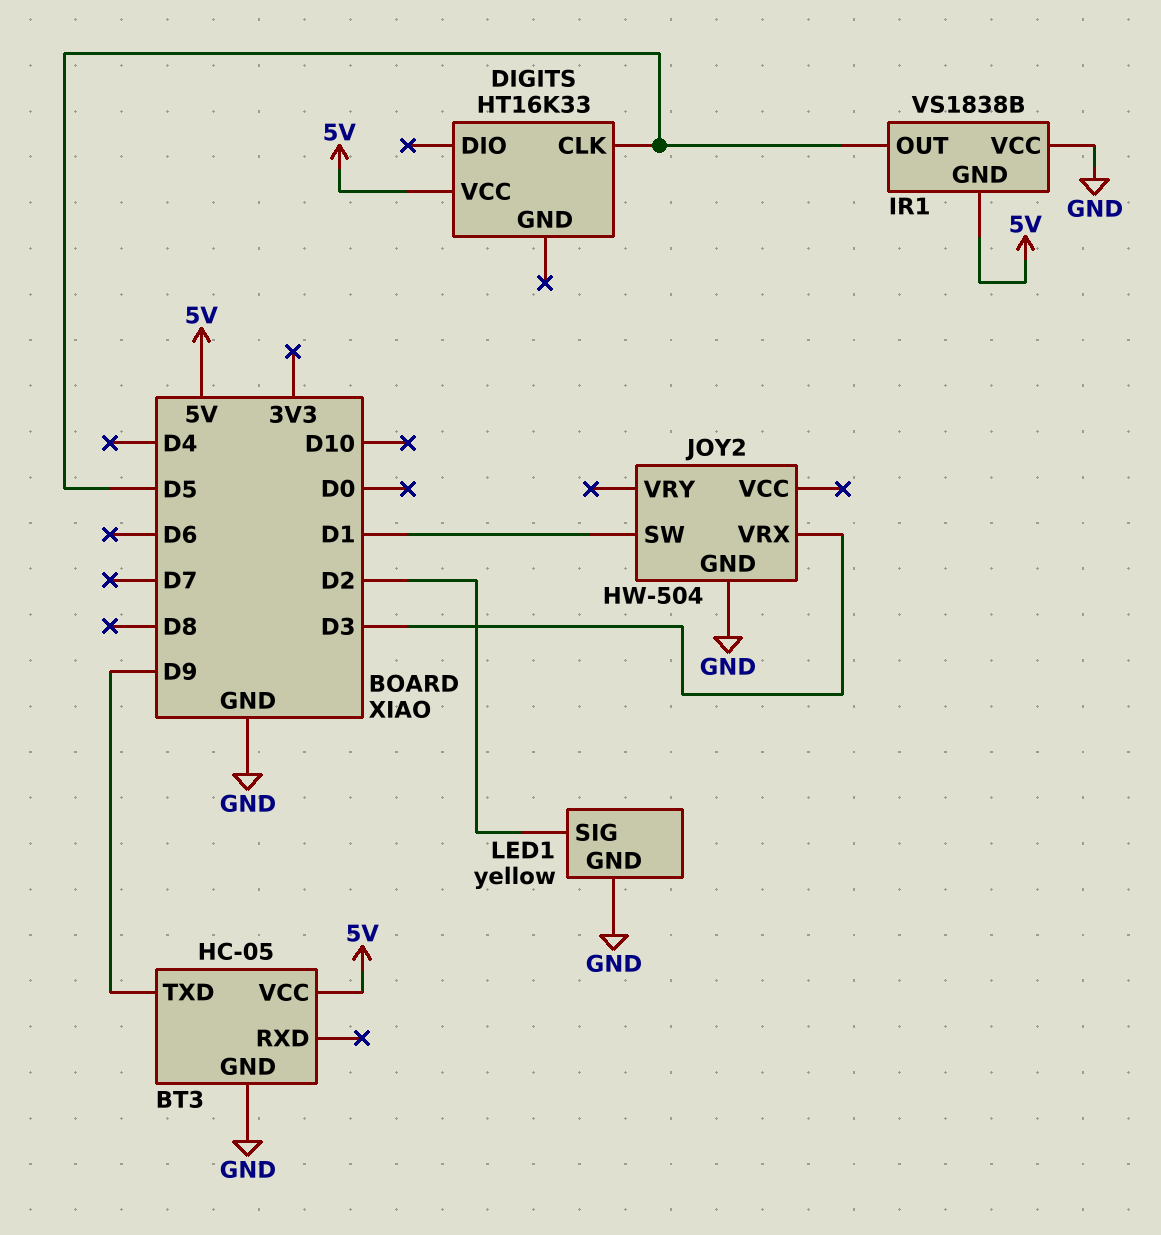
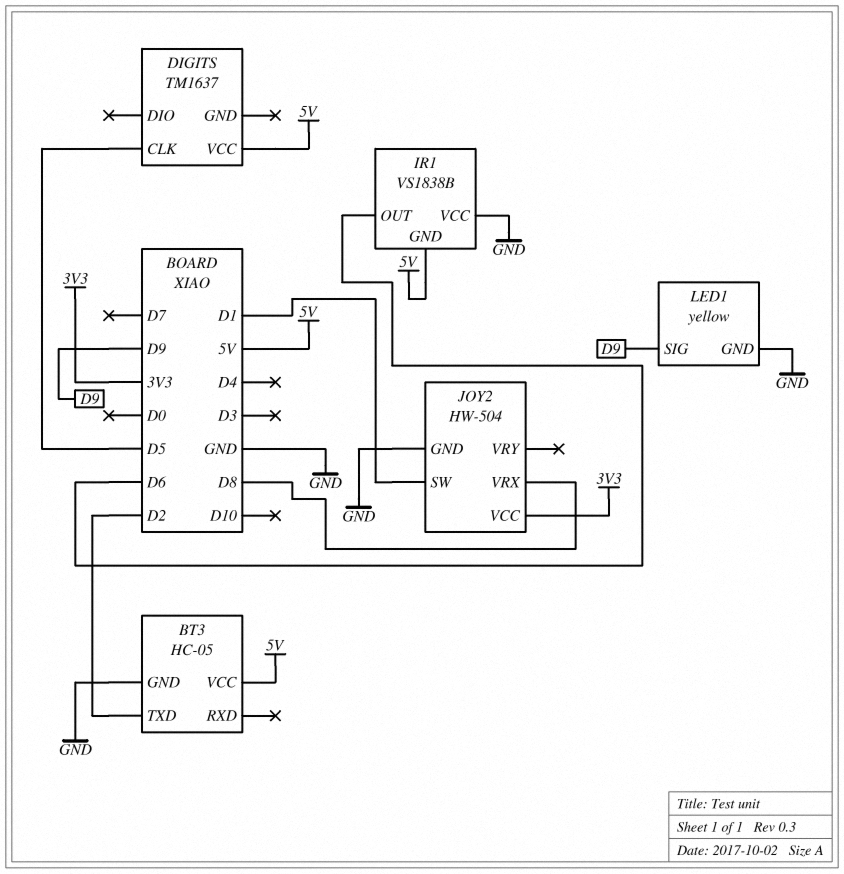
BT3 pin TXD: D9 -> D2
DIGITS: HT16K33 -> TM1637
IR1 pin OUT: D5 -> D6
JOY2 pin VCC: none -> 3V3
JOY2 pin VRX: D3 -> D8
LED1 pin SIG: D2 -> D9

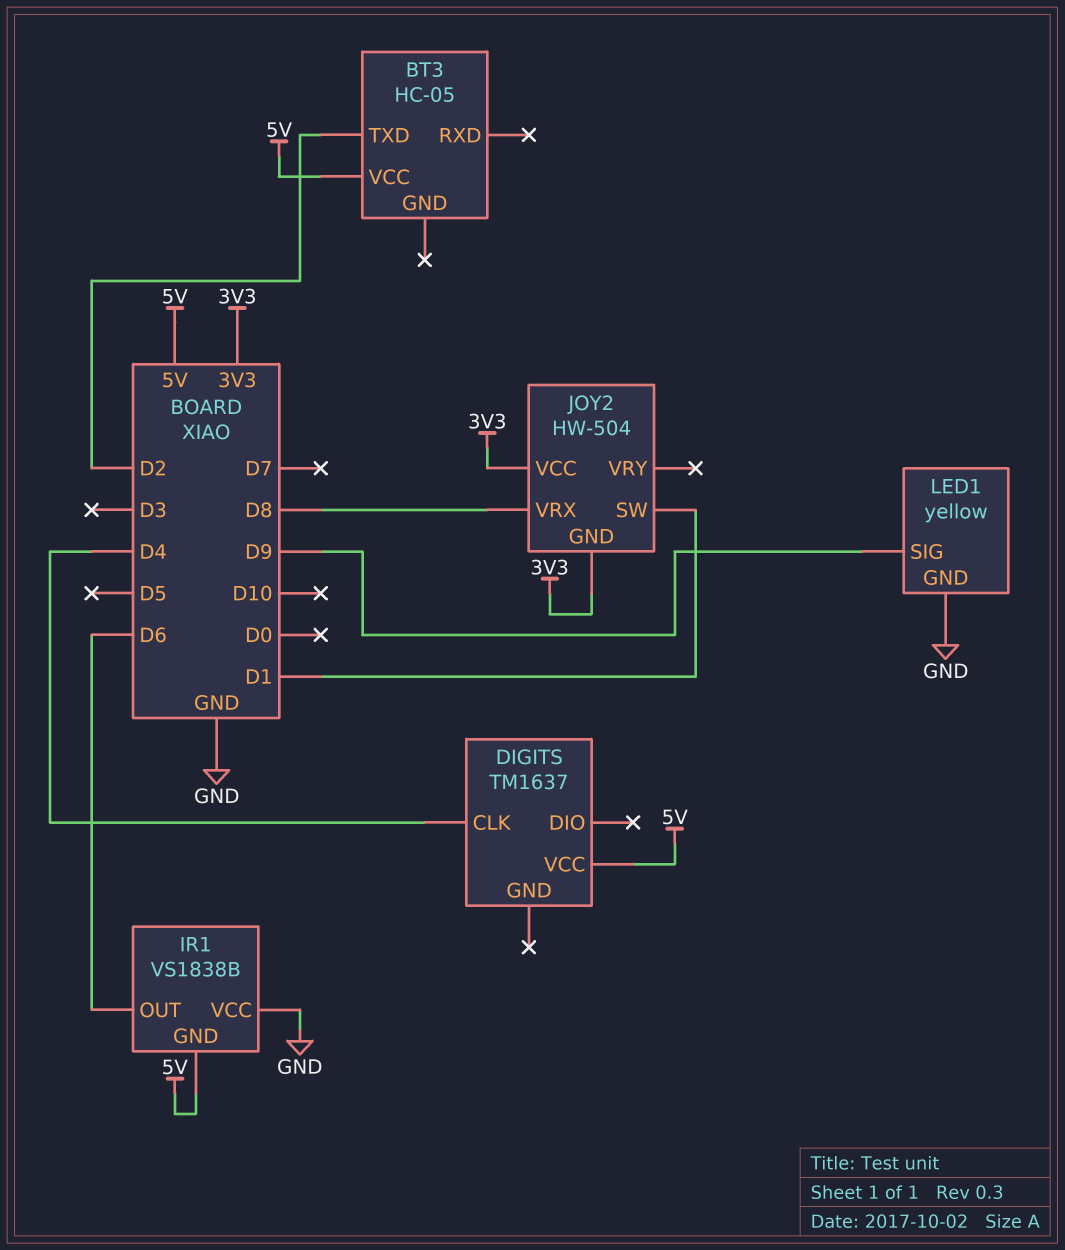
BT3 pin GND: GND -> none
DIGITS pin CLK: D5 -> D4
JOY2 pin GND: GND -> 3V3

